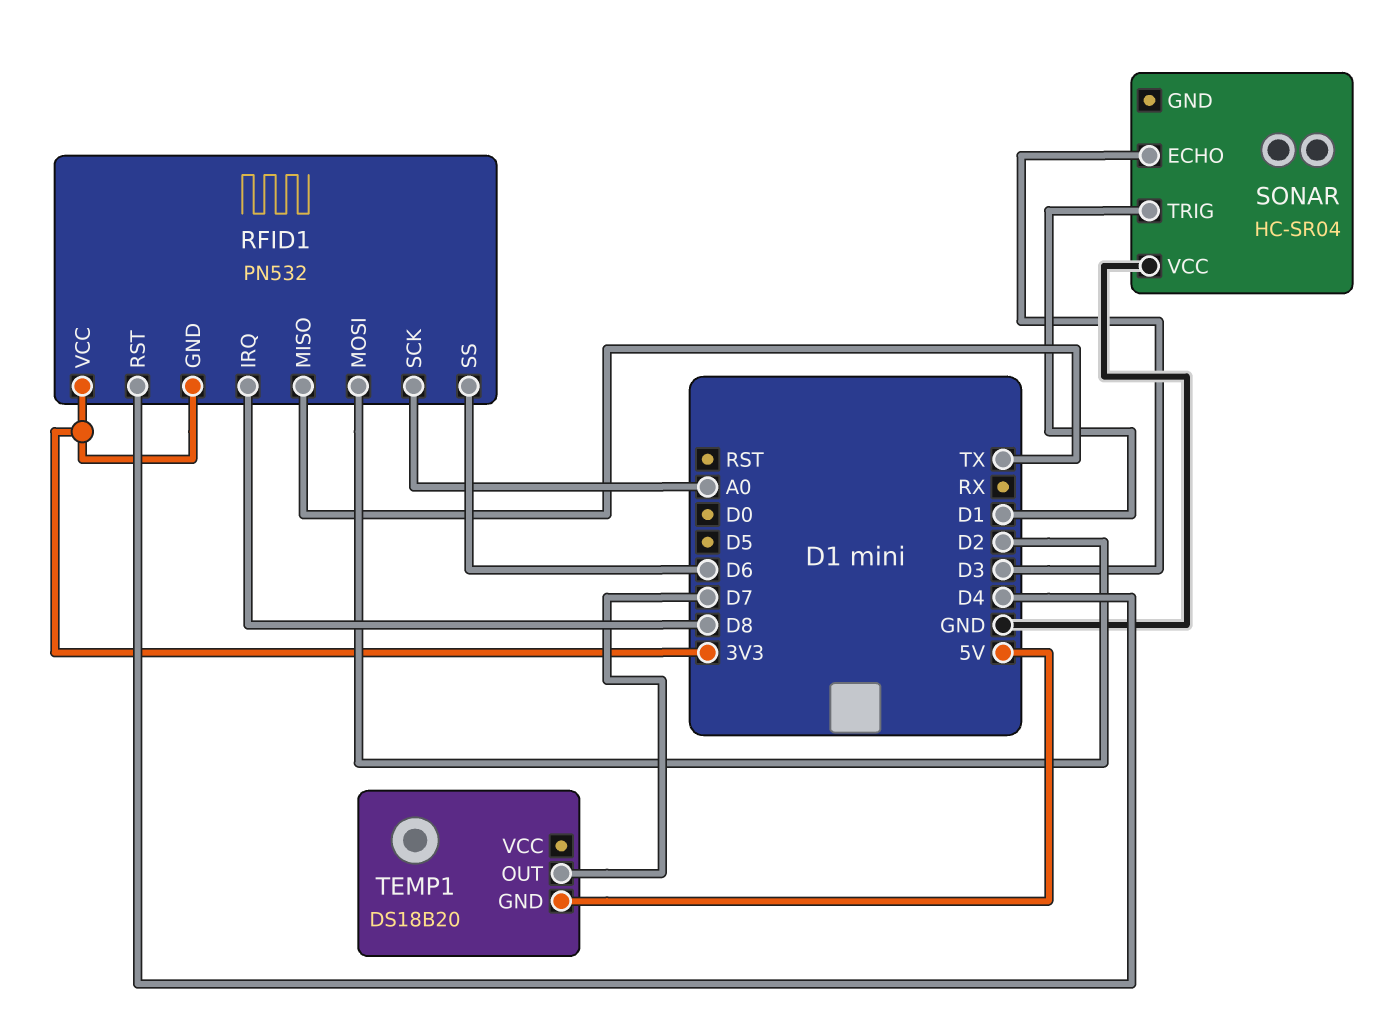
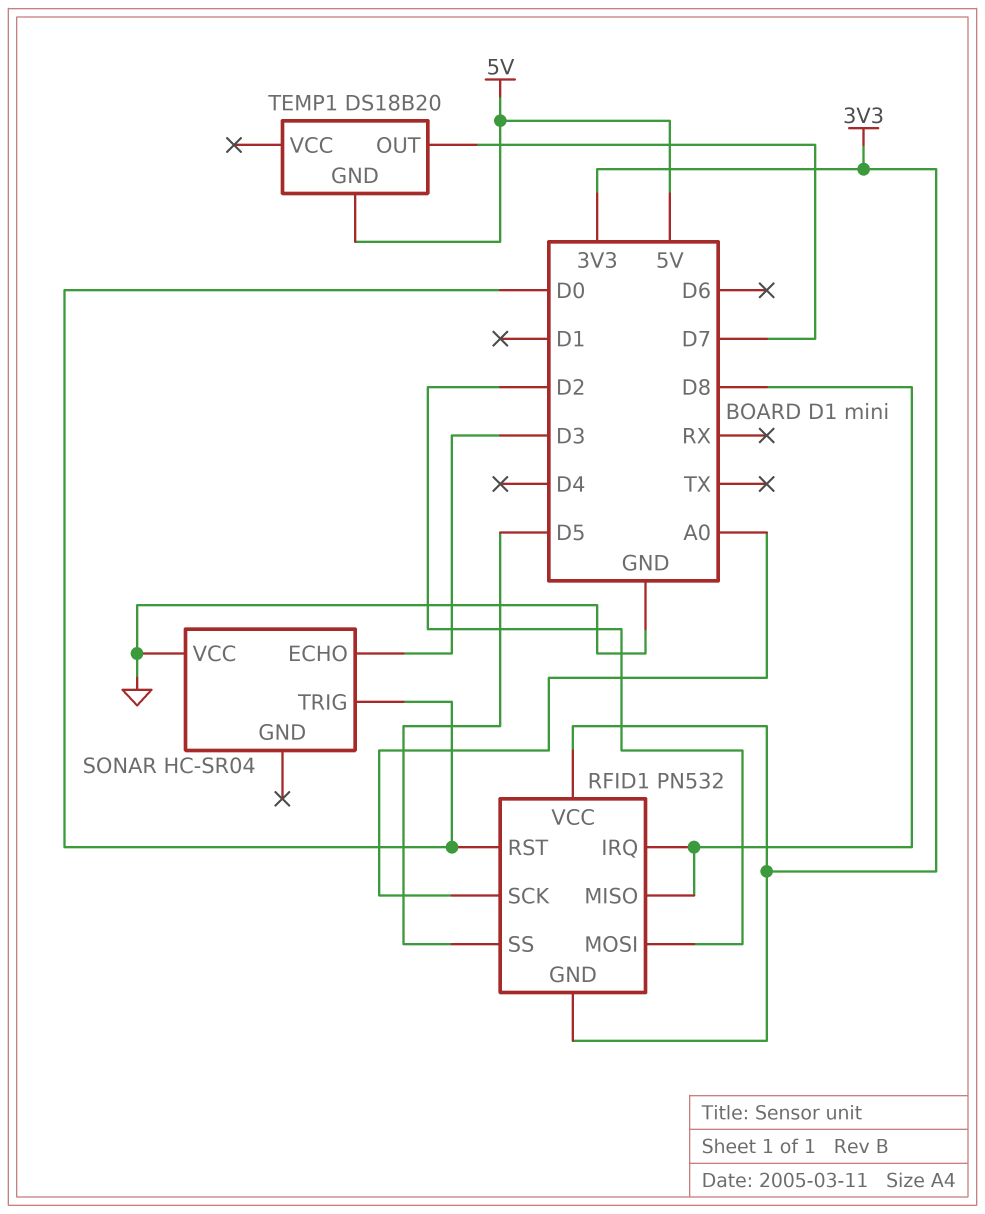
RFID1 pin MISO: TX -> D8
RFID1 pin RST: D4 -> D0
RFID1 pin SS: D6 -> D5
SONAR pin TRIG: D1 -> D0

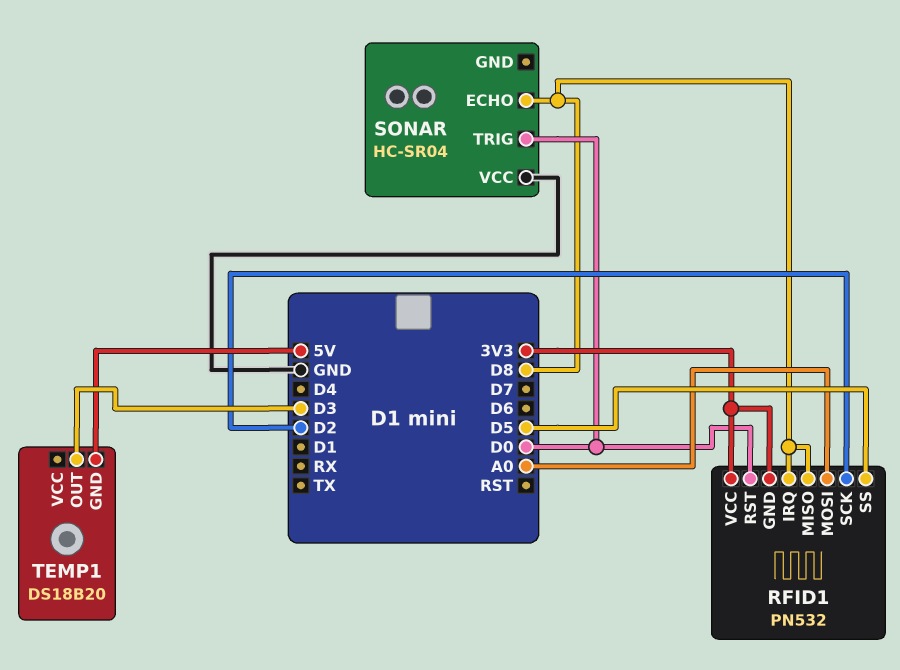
RFID1 pin MOSI: D2 -> A0
RFID1 pin SCK: A0 -> D2
SONAR pin ECHO: D3 -> D8
TEMP1 pin OUT: D7 -> D3

